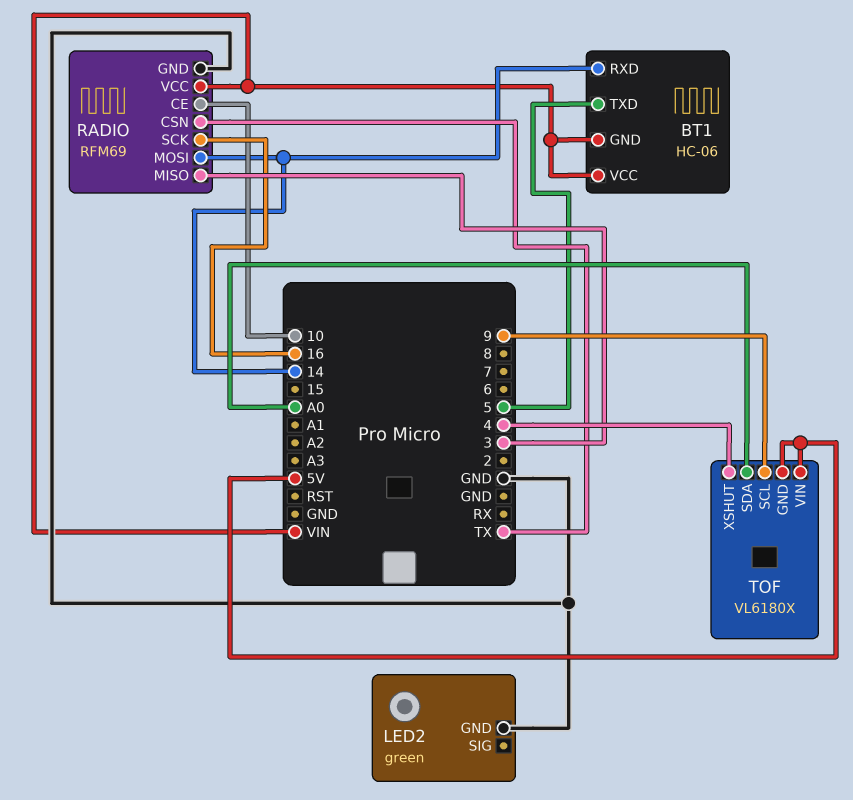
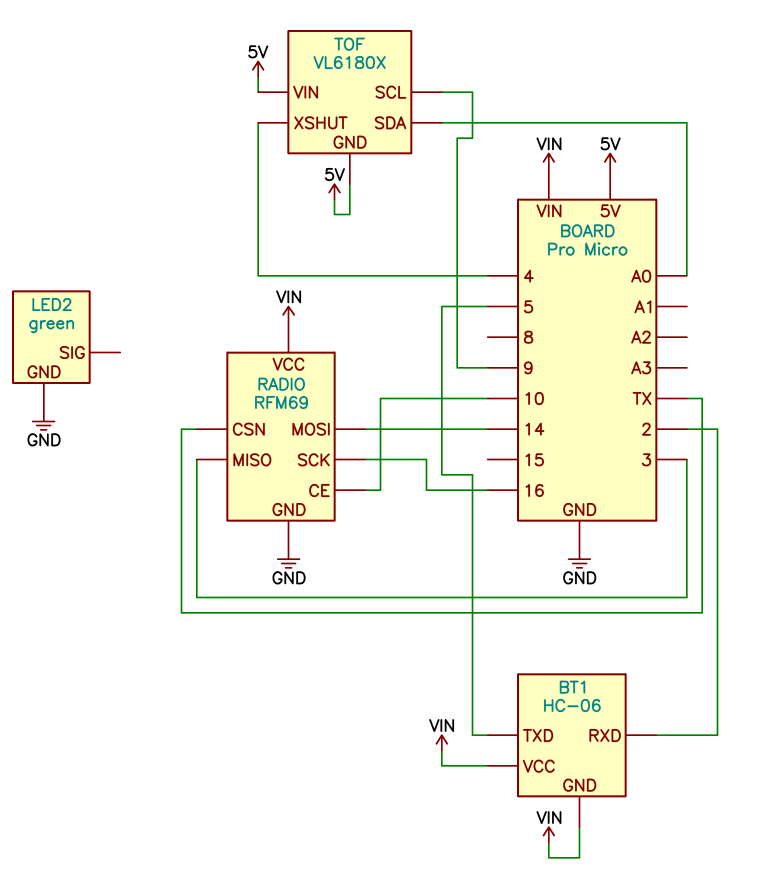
BT1 pin RXD: 14 -> 2

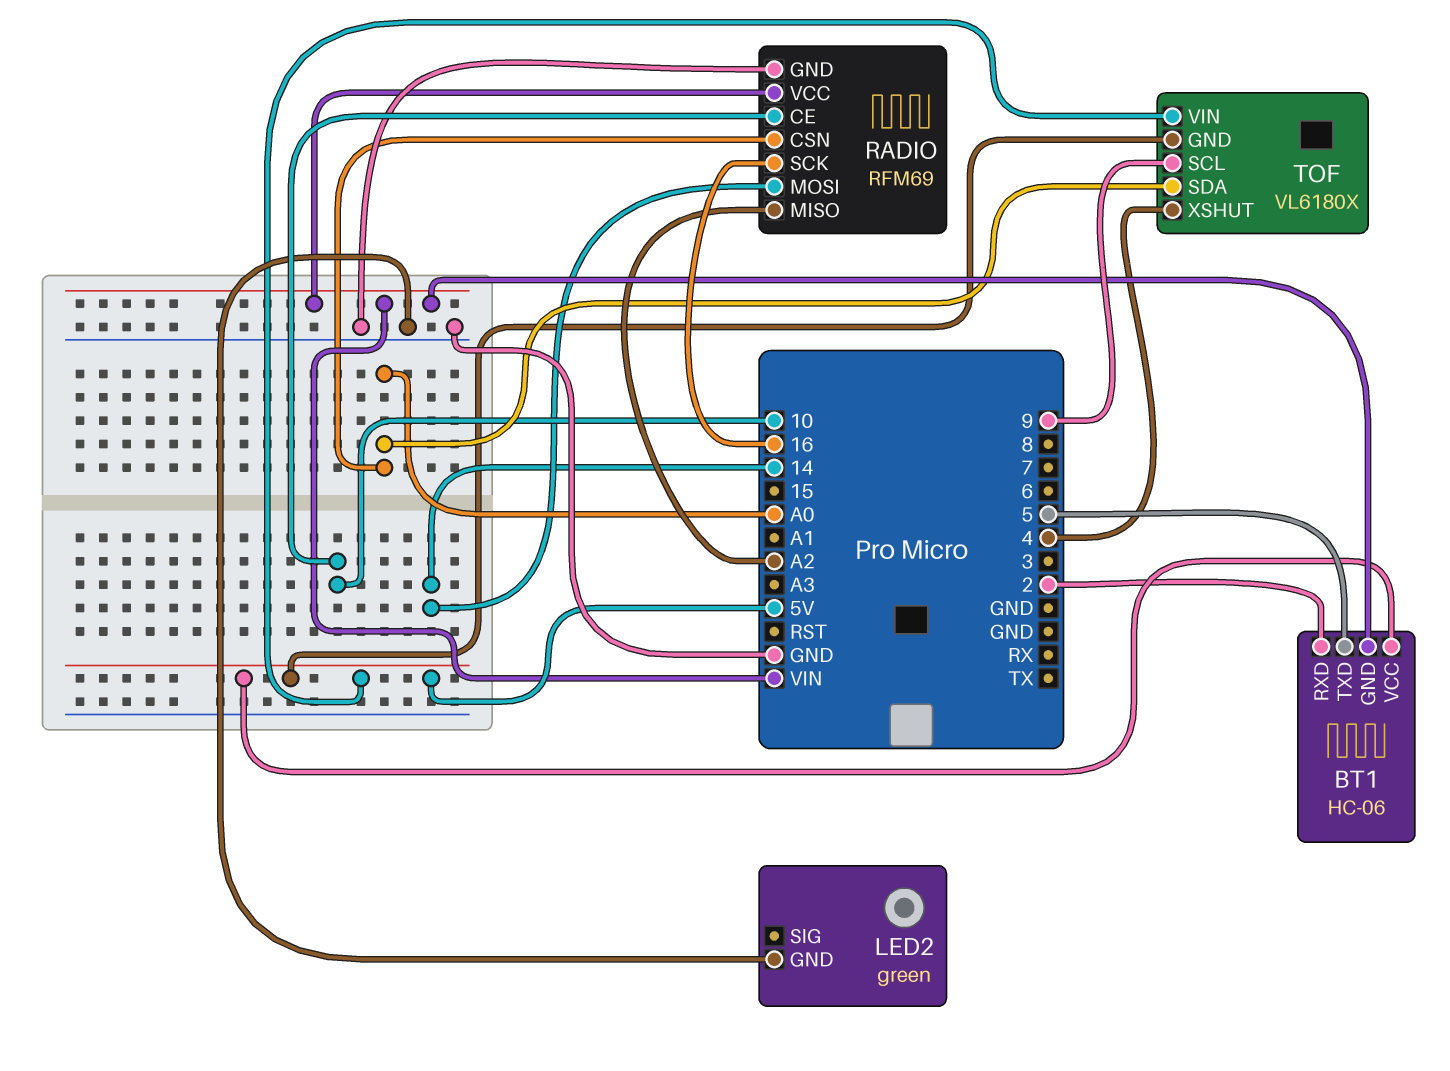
BT1 pin VCC: VIN -> 5V
RADIO pin CSN: TX -> A0
RADIO pin MISO: 3 -> A2

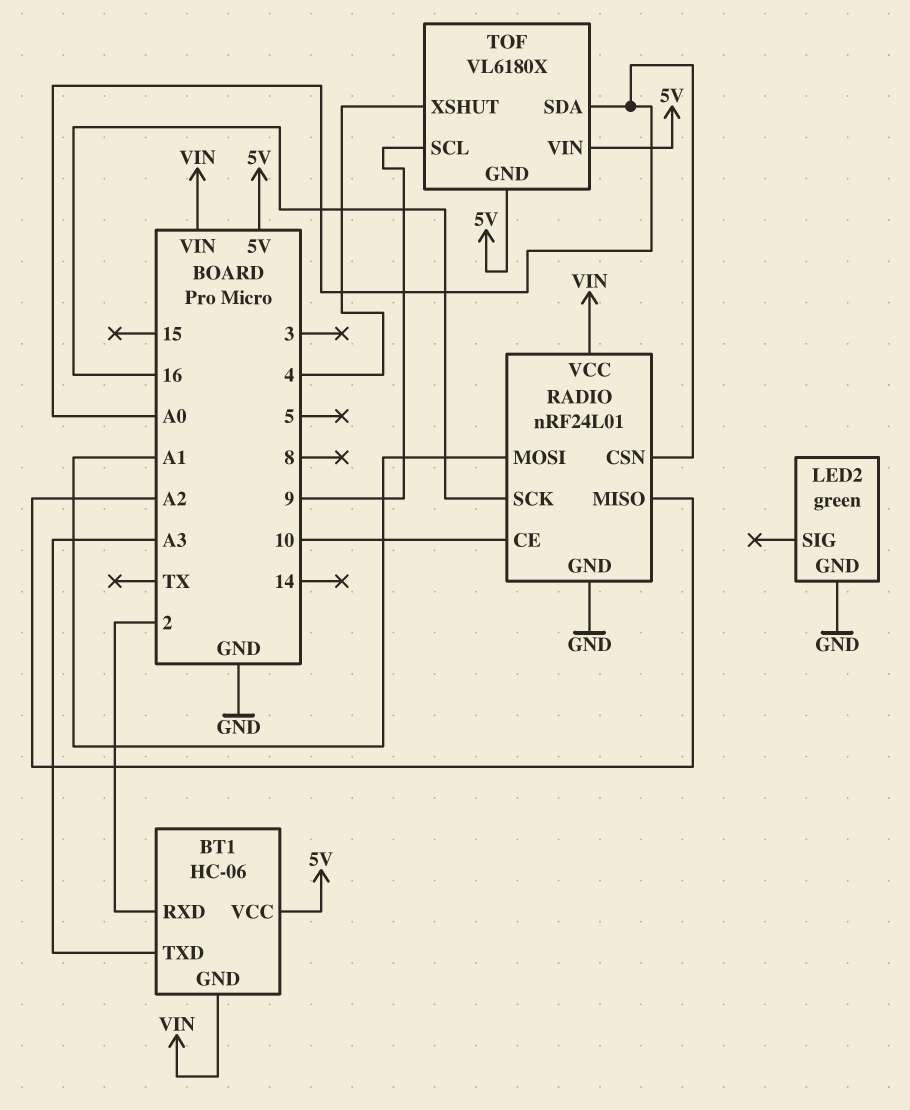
BT1 pin TXD: 5 -> A3
RADIO: RFM69 -> nRF24L01
RADIO pin MOSI: 14 -> A1

